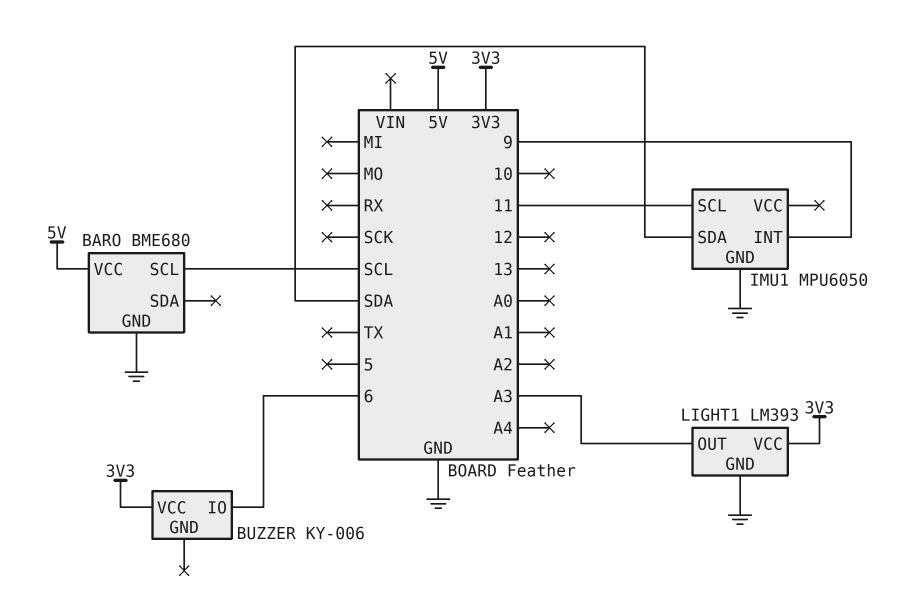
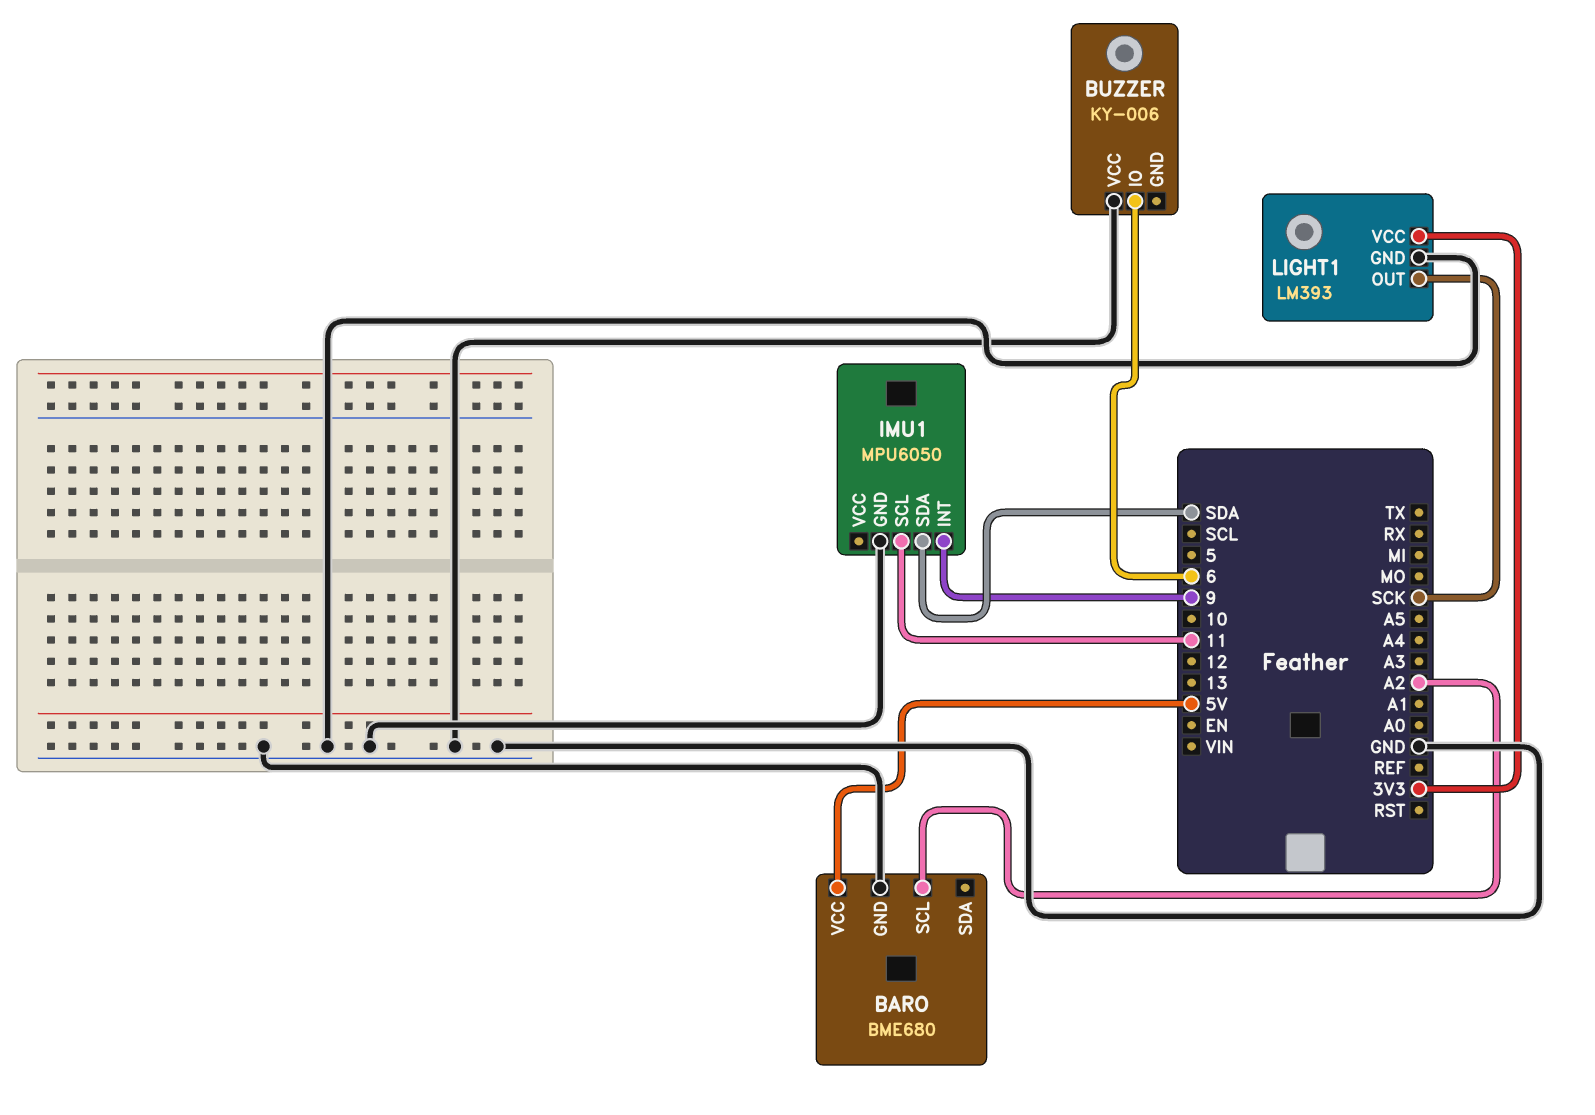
BARO pin SCL: SCL -> A2
BUZZER pin VCC: 3V3 -> GND
LIGHT1 pin OUT: A3 -> SCK

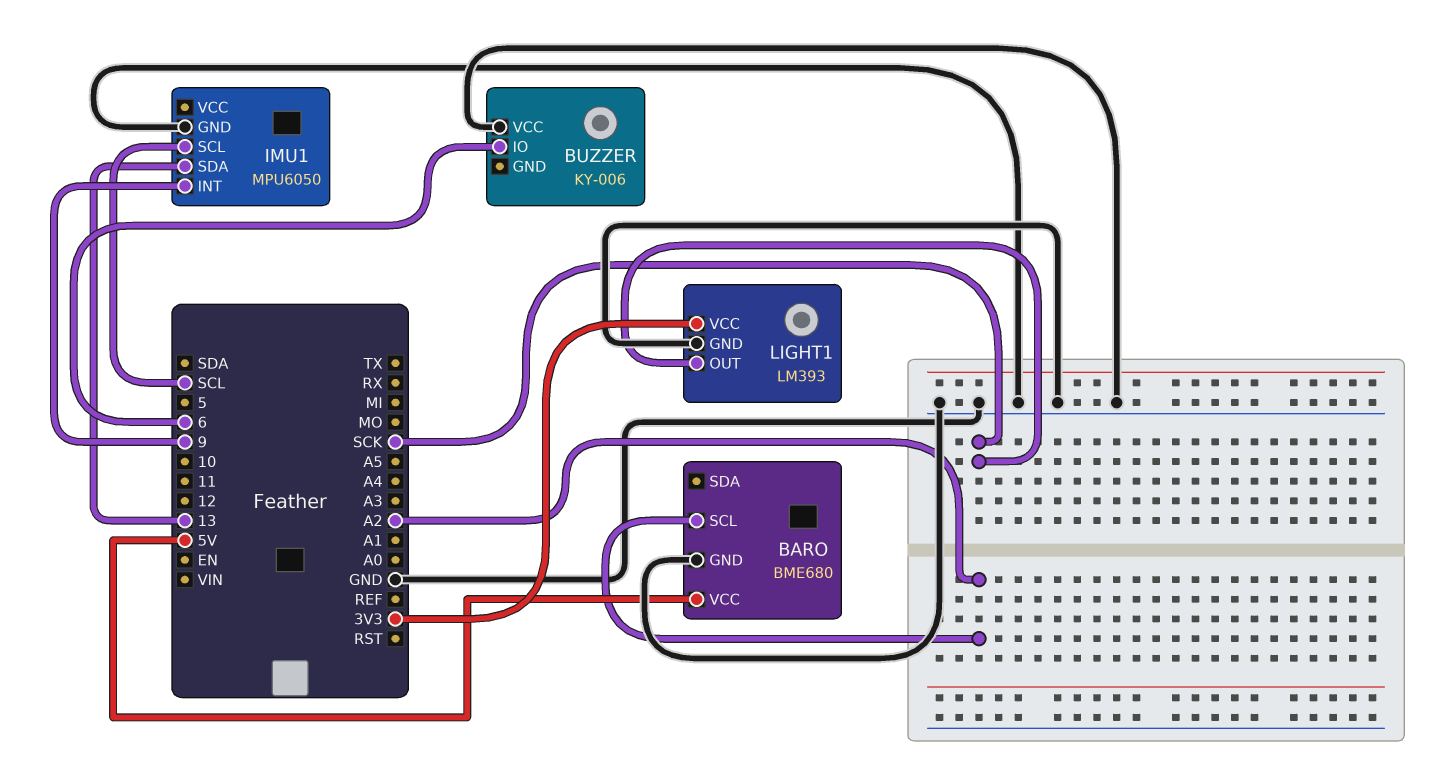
IMU1 pin SCL: 11 -> SCL
IMU1 pin SDA: SDA -> 13

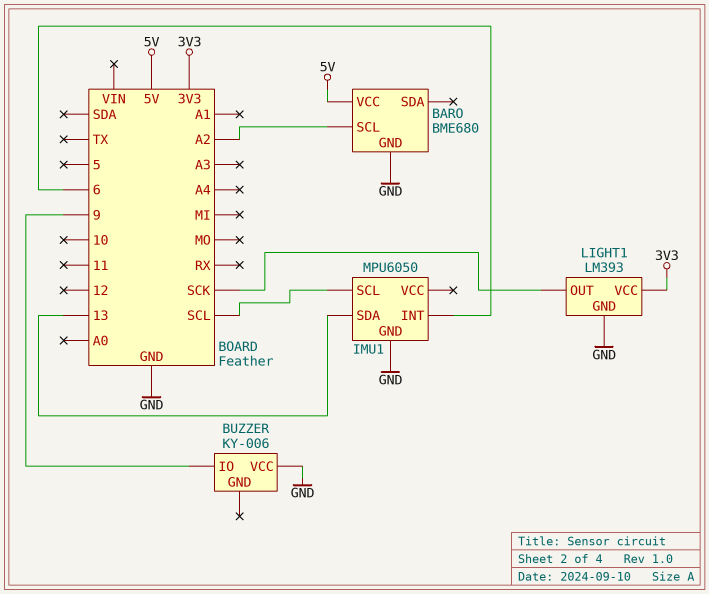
BUZZER pin IO: 6 -> 9
IMU1 pin INT: 9 -> 6

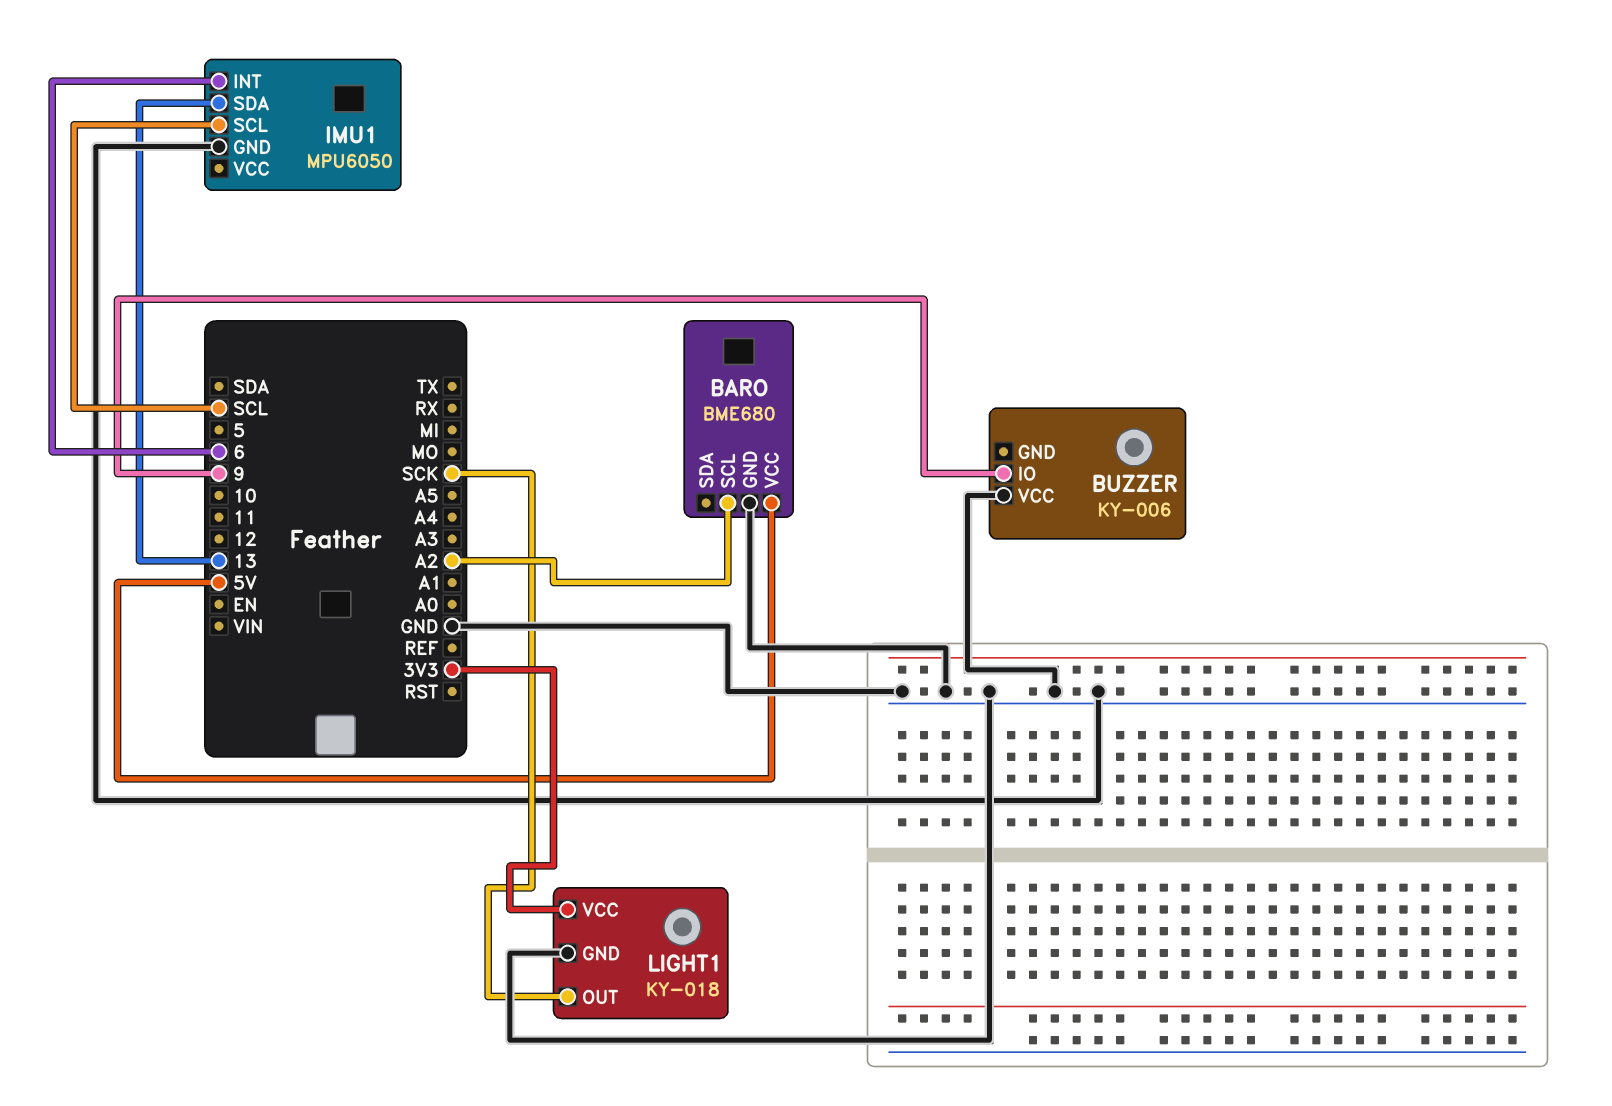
LIGHT1: LM393 -> KY-018

